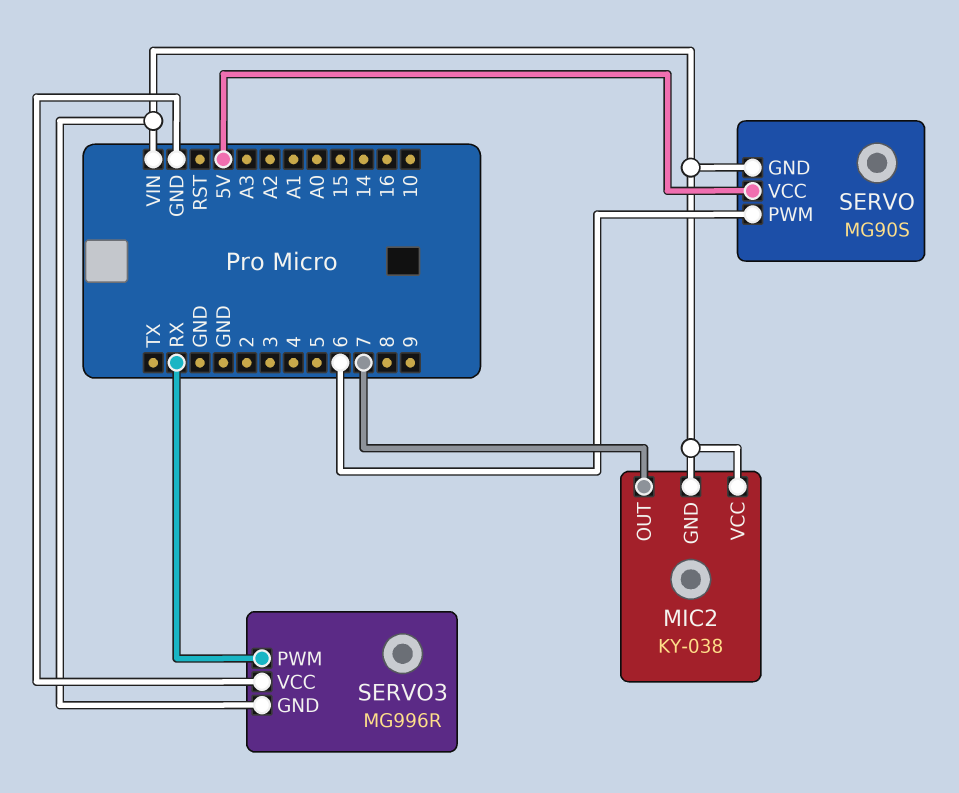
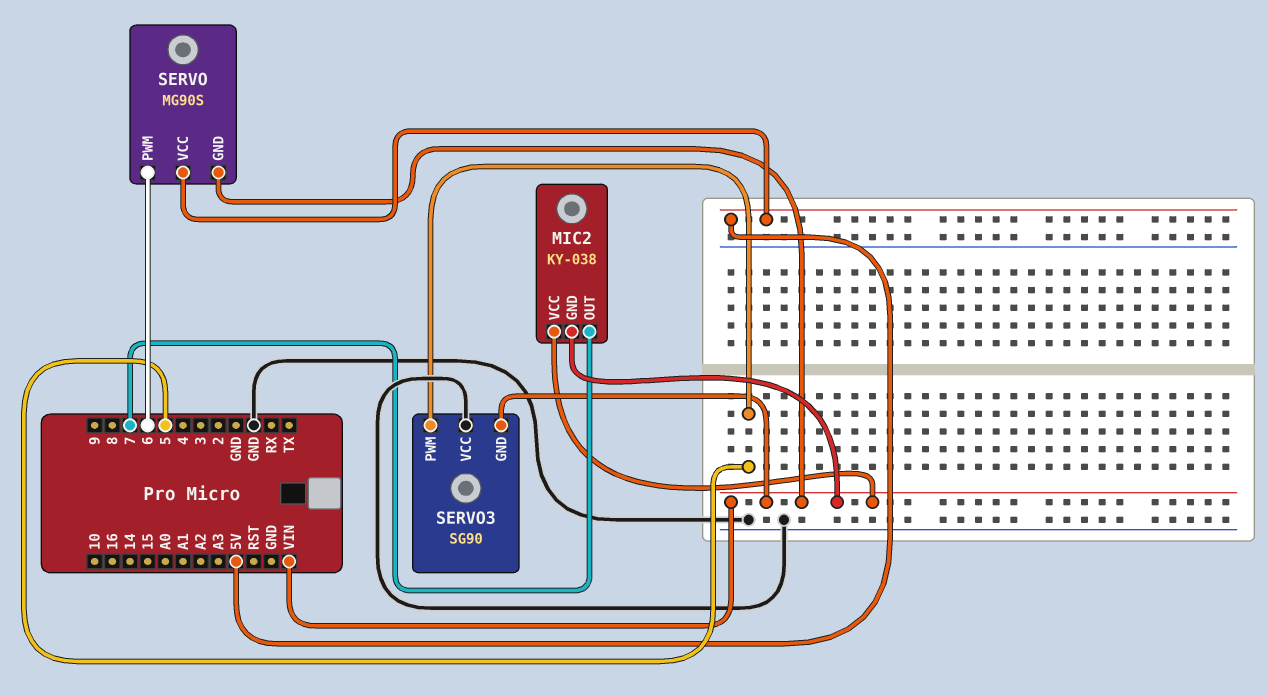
SERVO3: MG996R -> SG90
SERVO3 pin PWM: RX -> 5

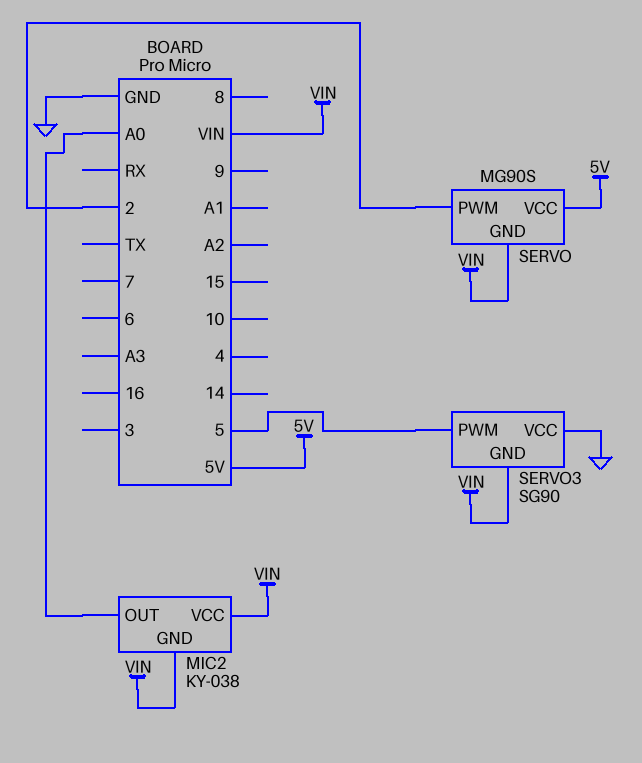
MIC2 pin OUT: 7 -> A0
SERVO pin PWM: 6 -> 2

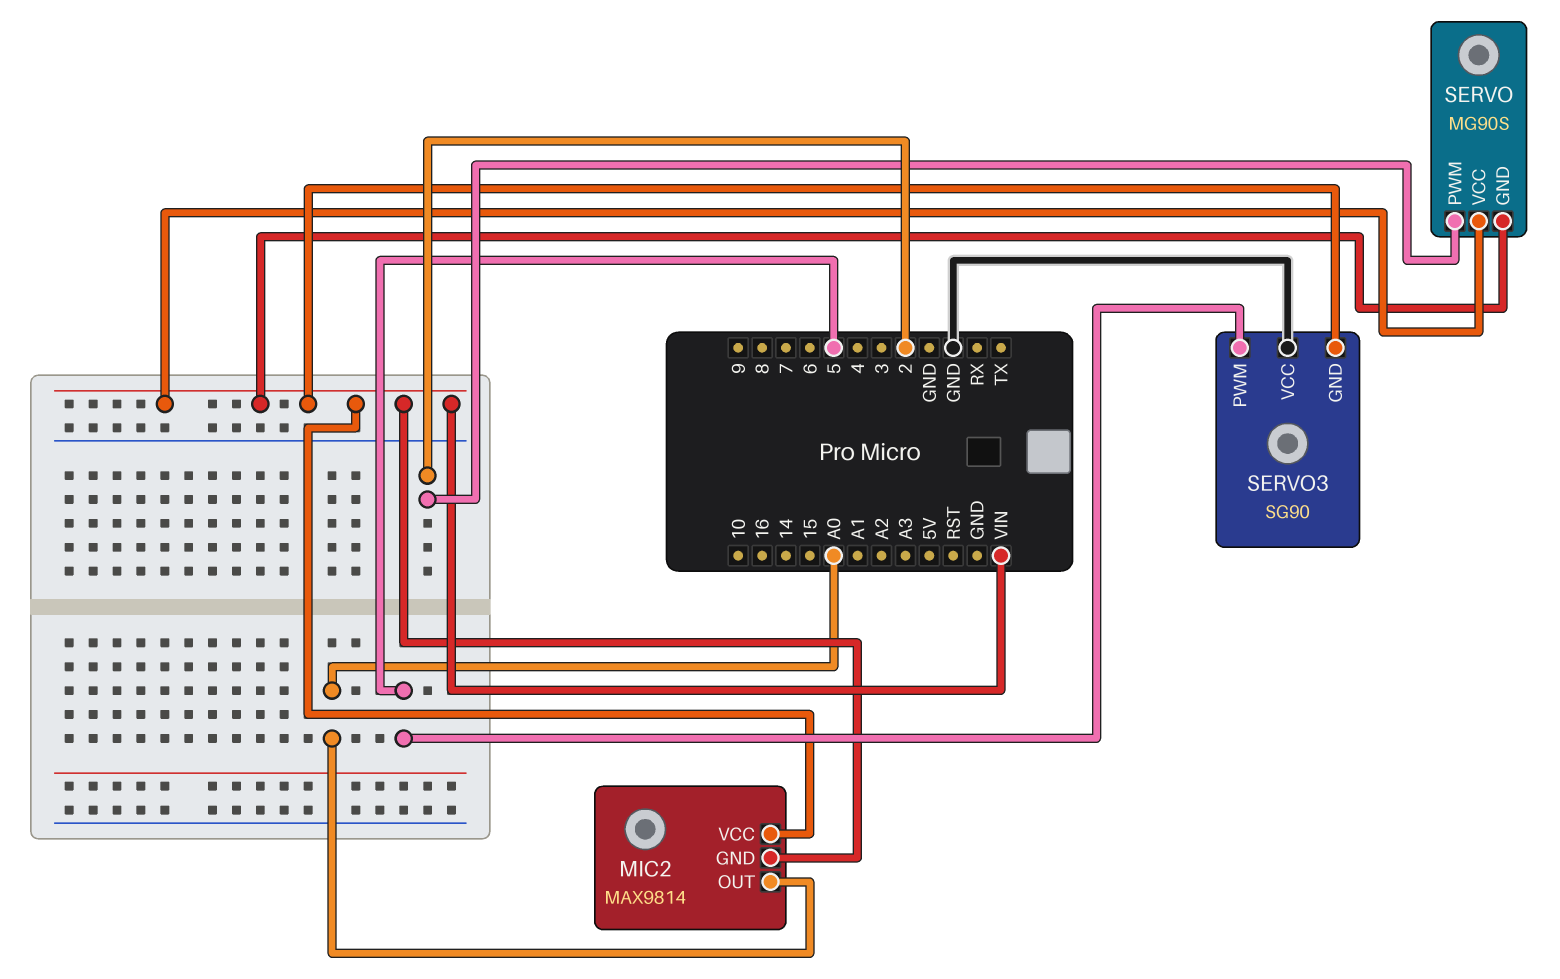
MIC2: KY-038 -> MAX9814
SERVO pin VCC: 5V -> VIN

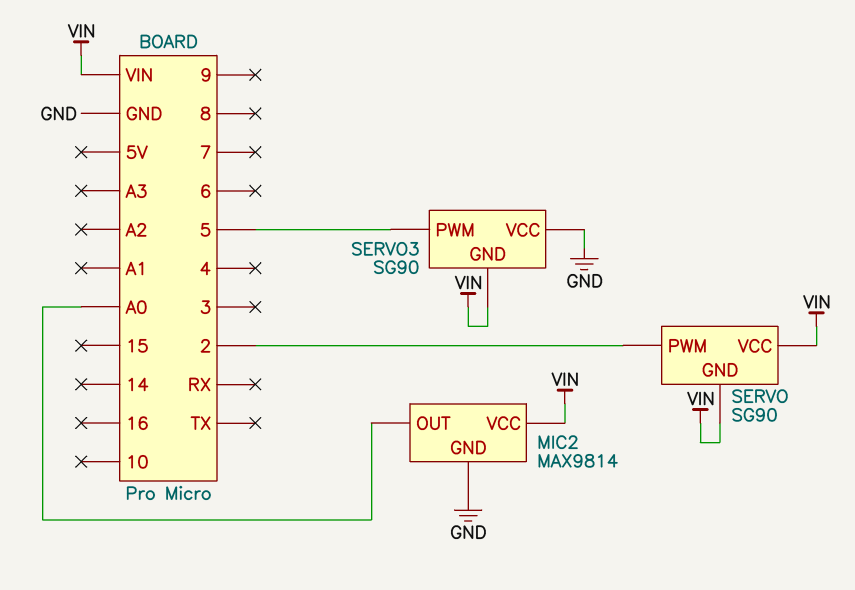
MIC2 pin GND: VIN -> GND
SERVO: MG90S -> SG90

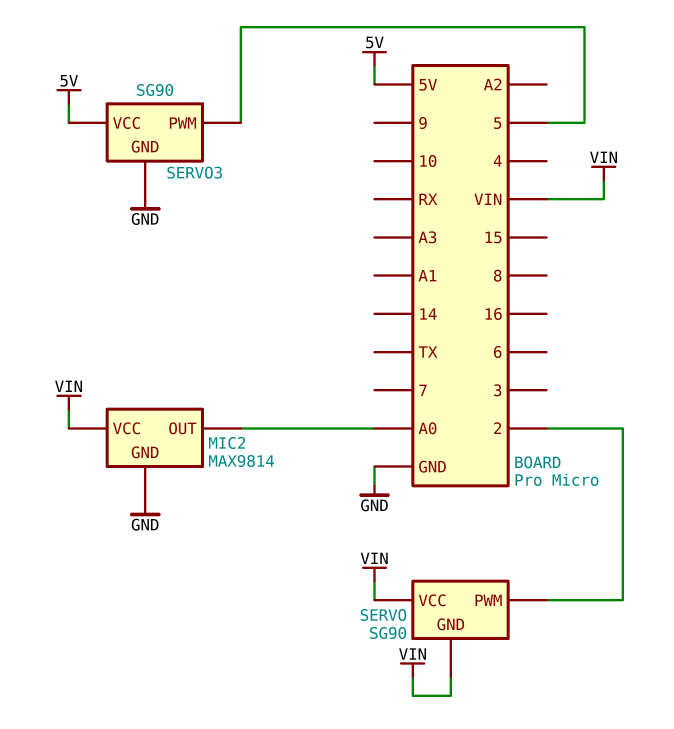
SERVO3 pin GND: VIN -> GND
SERVO3 pin VCC: GND -> 5V

